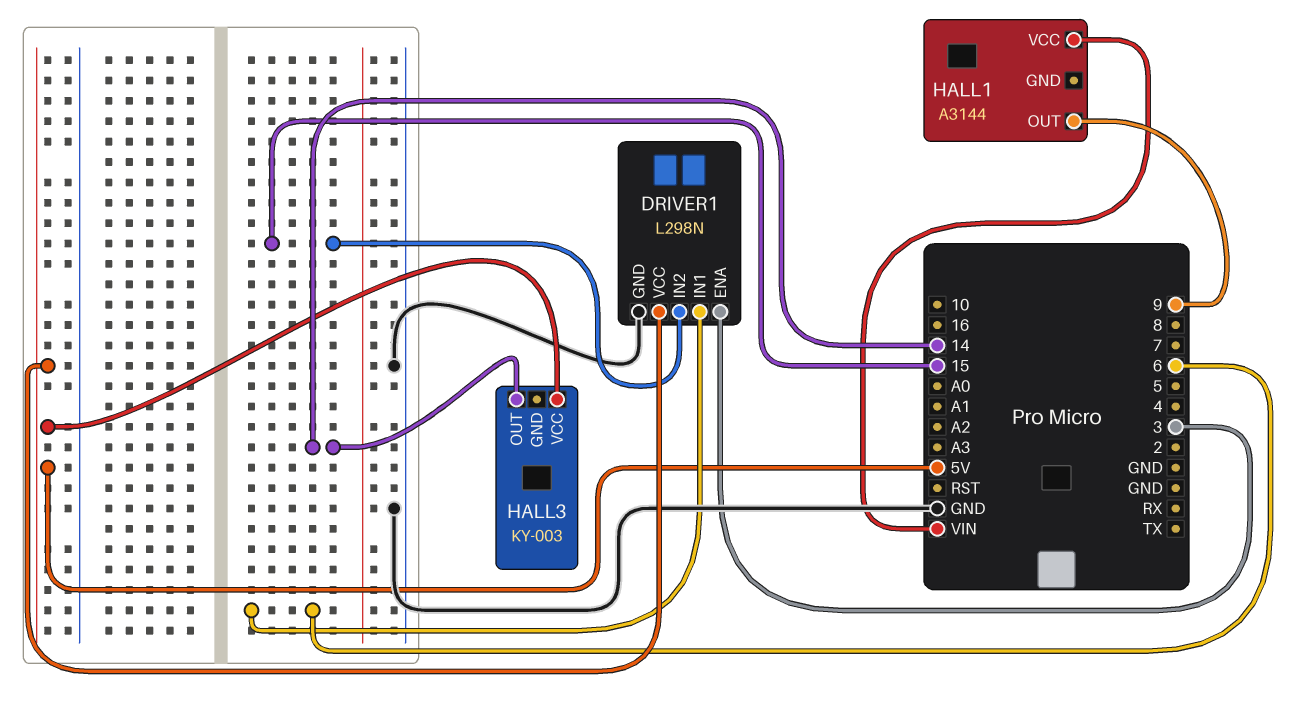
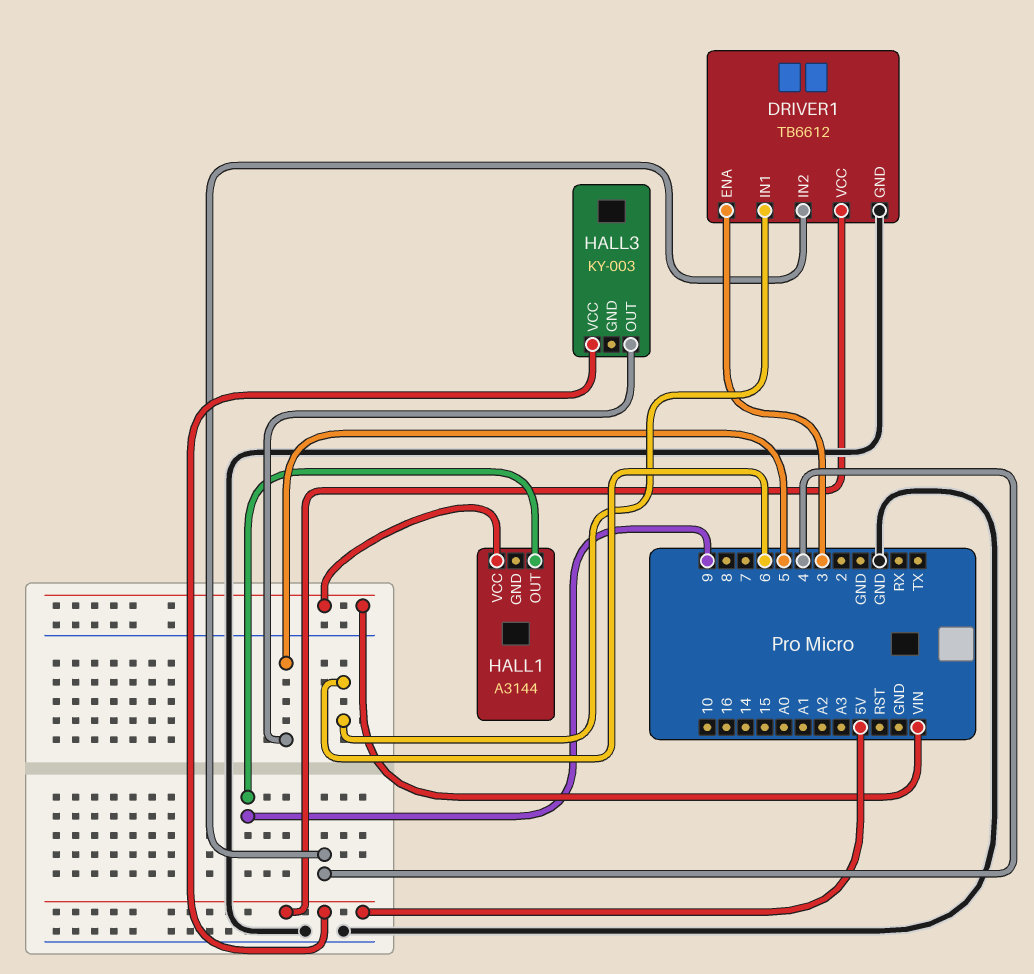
DRIVER1: L298N -> TB6612
DRIVER1 pin IN2: 15 -> 4
HALL3 pin OUT: 14 -> 5

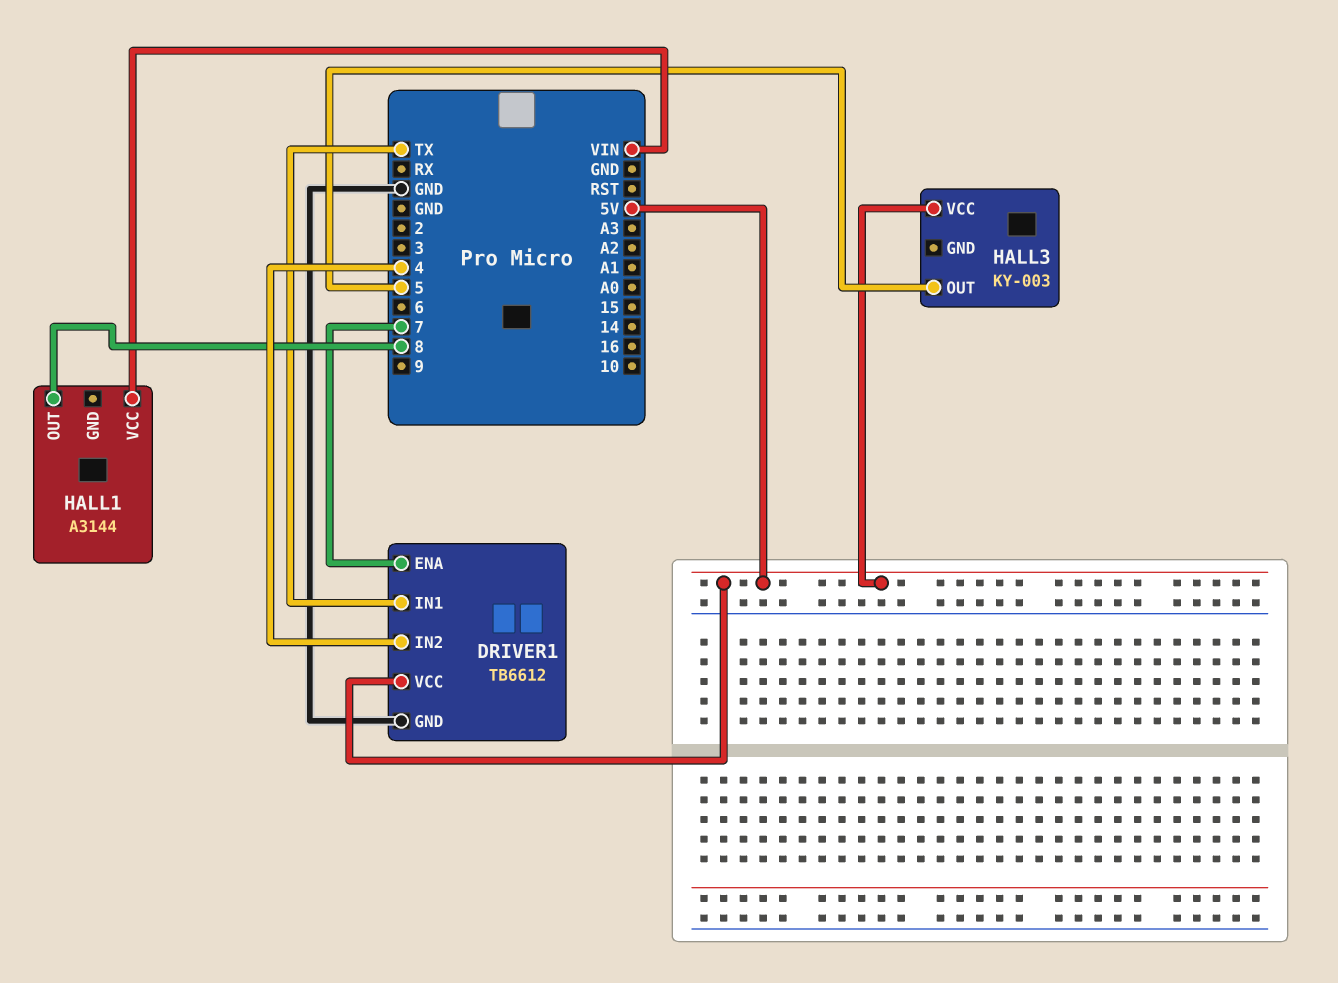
DRIVER1 pin ENA: 3 -> 7
DRIVER1 pin IN1: 6 -> TX
HALL1 pin OUT: 9 -> 8

